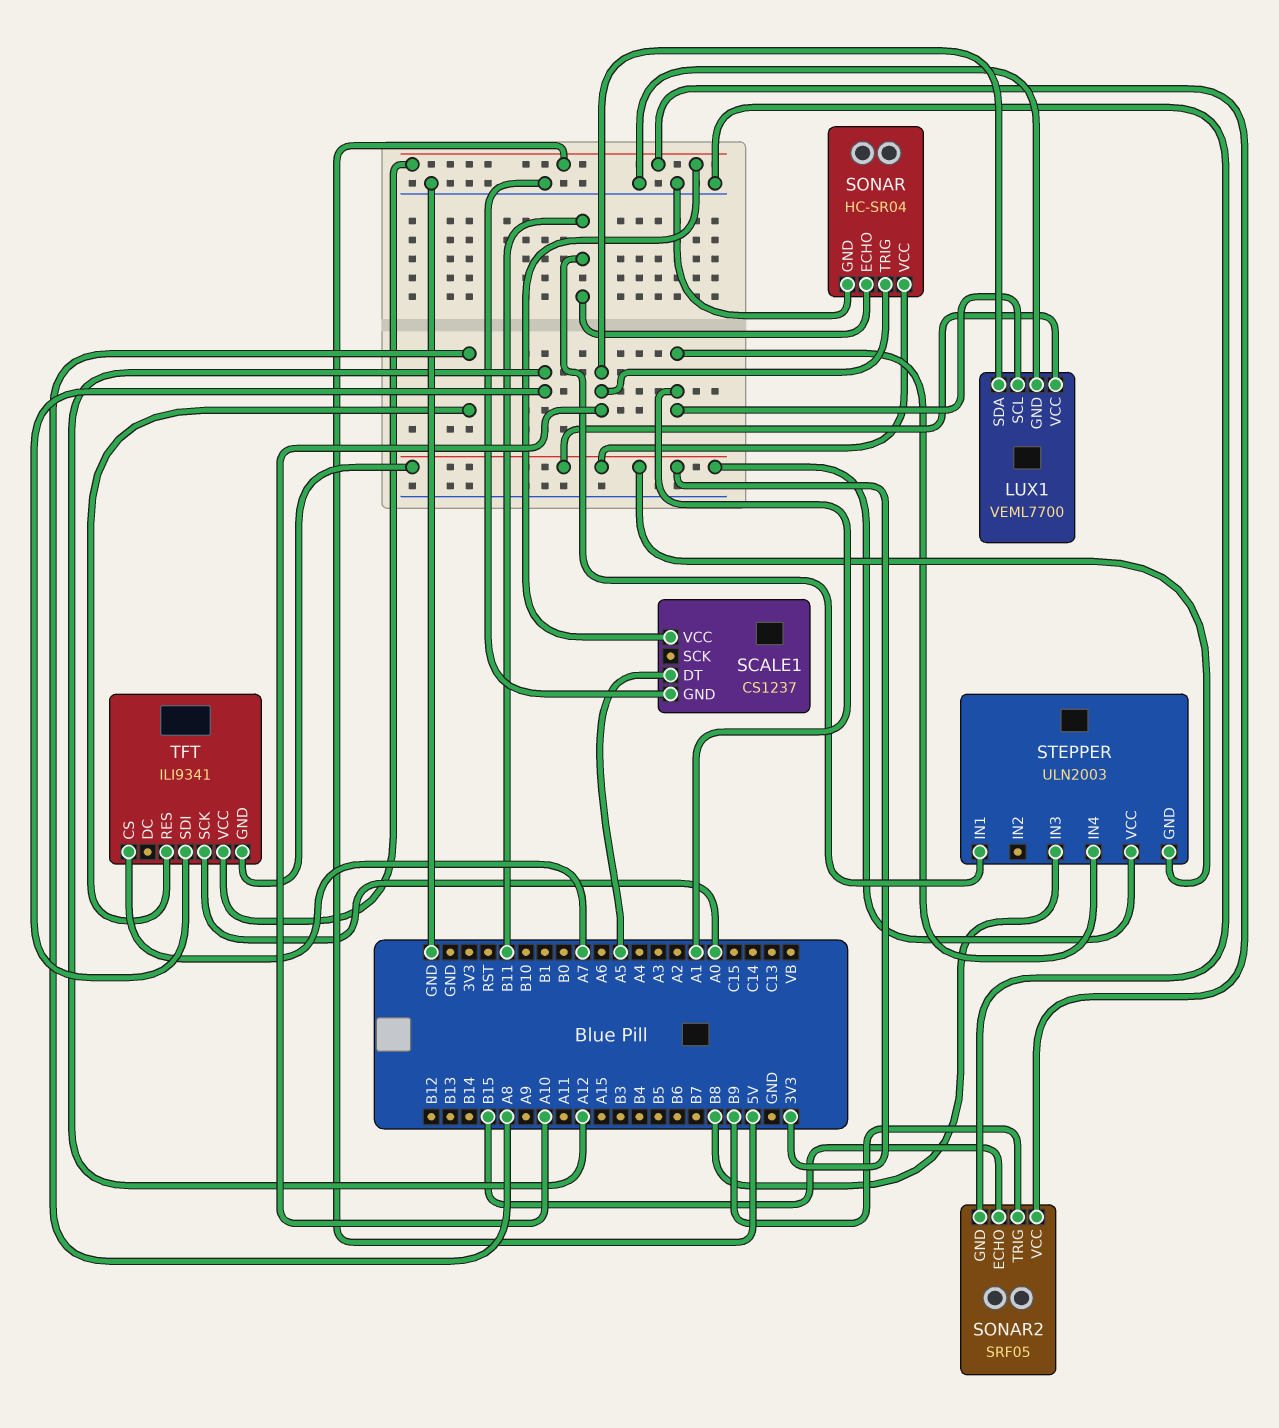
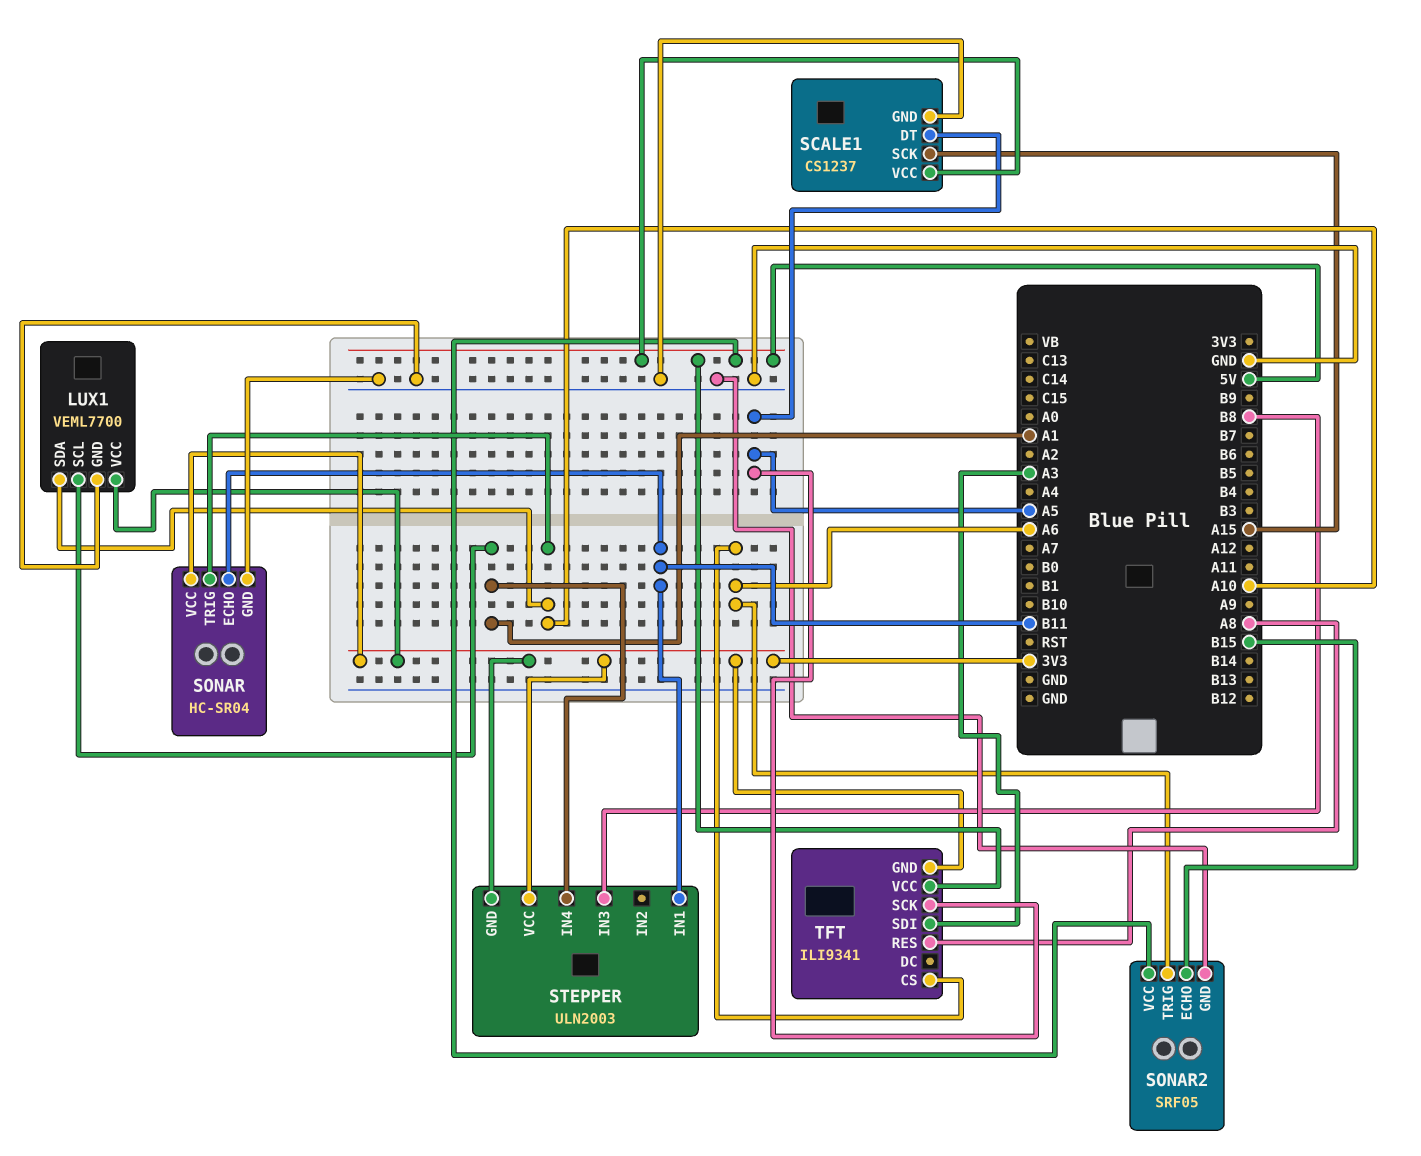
SCALE1 pin SCK: none -> A15
SONAR2 pin TRIG: B9 -> A6
TFT pin CS: A7 -> A6
TFT pin SCK: A0 -> A5
TFT pin SDI: A12 -> A3

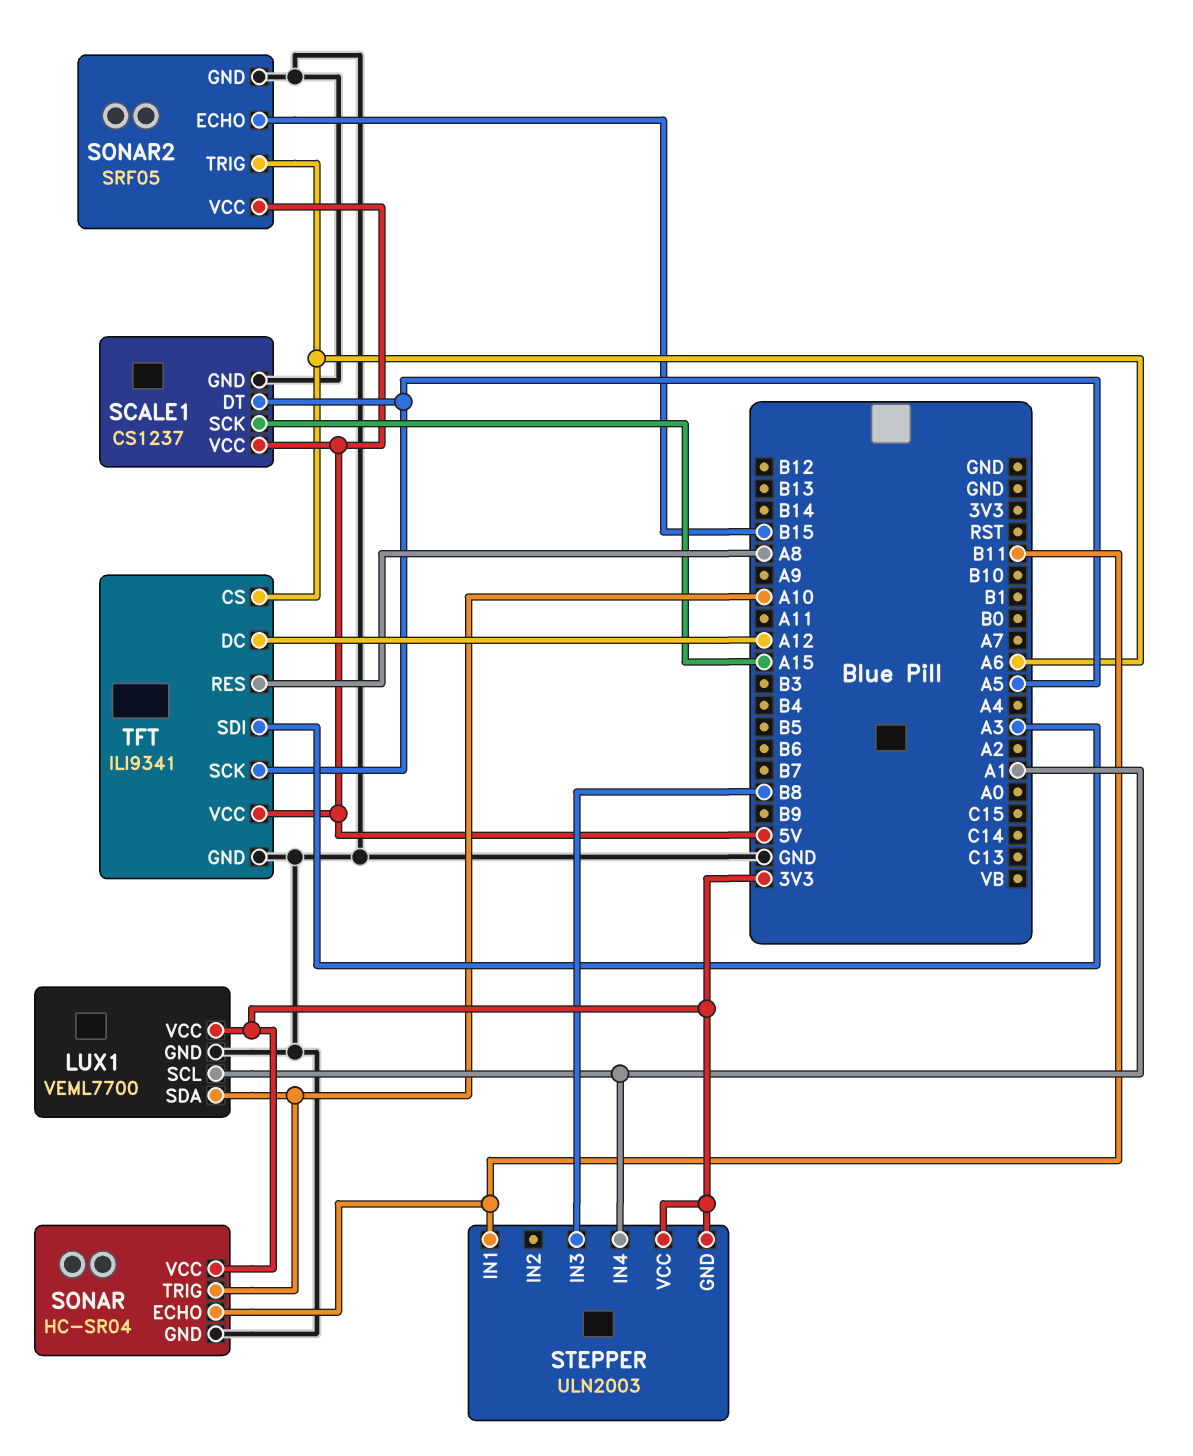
TFT pin DC: none -> A12
TFT pin GND: 3V3 -> GND

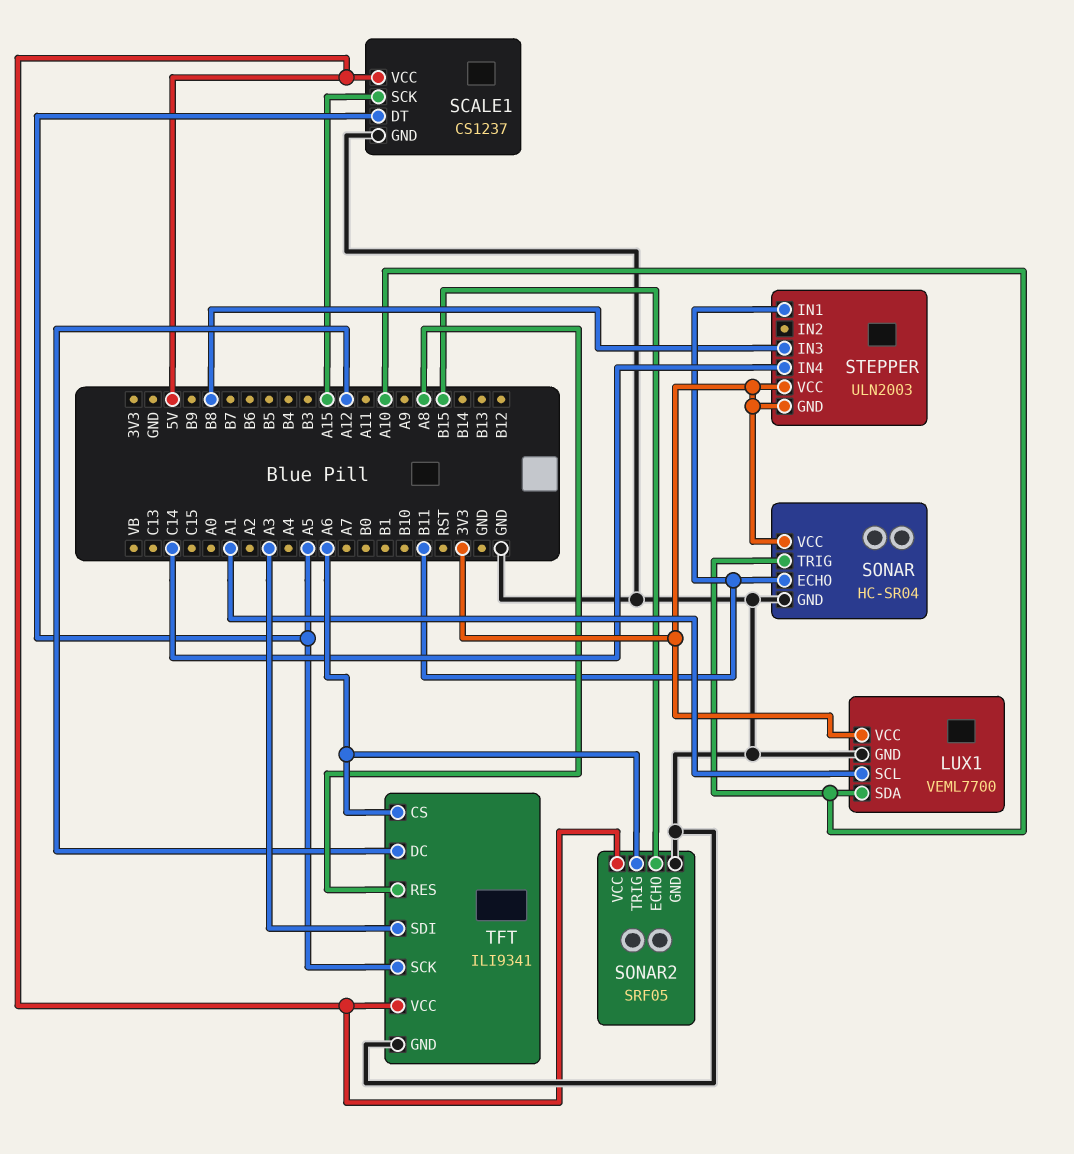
STEPPER pin IN4: A1 -> C14

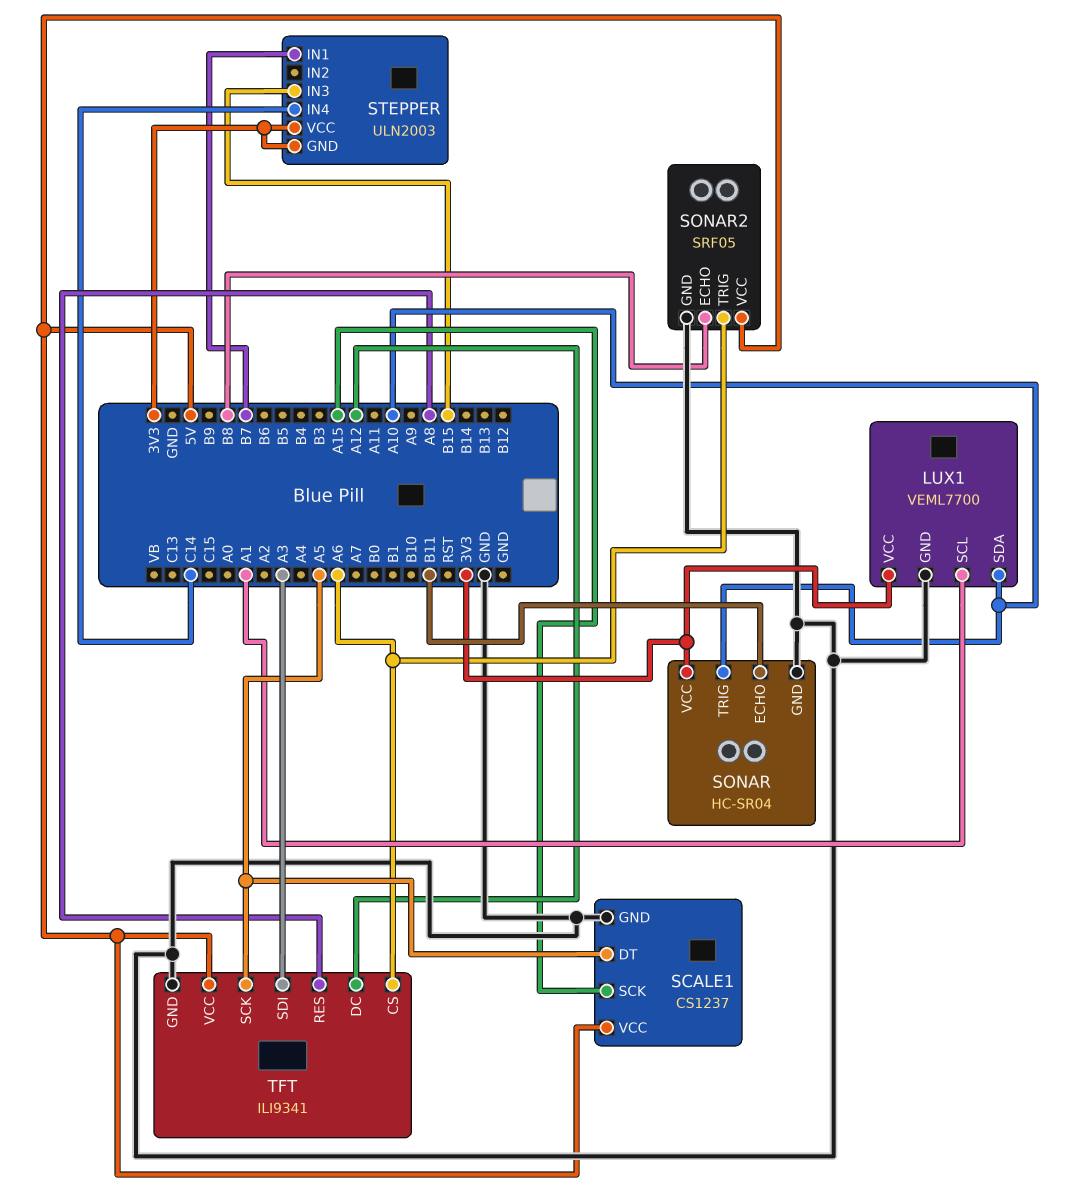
SONAR2 pin ECHO: B15 -> B8
STEPPER pin IN1: B11 -> B7
STEPPER pin IN3: B8 -> B15

